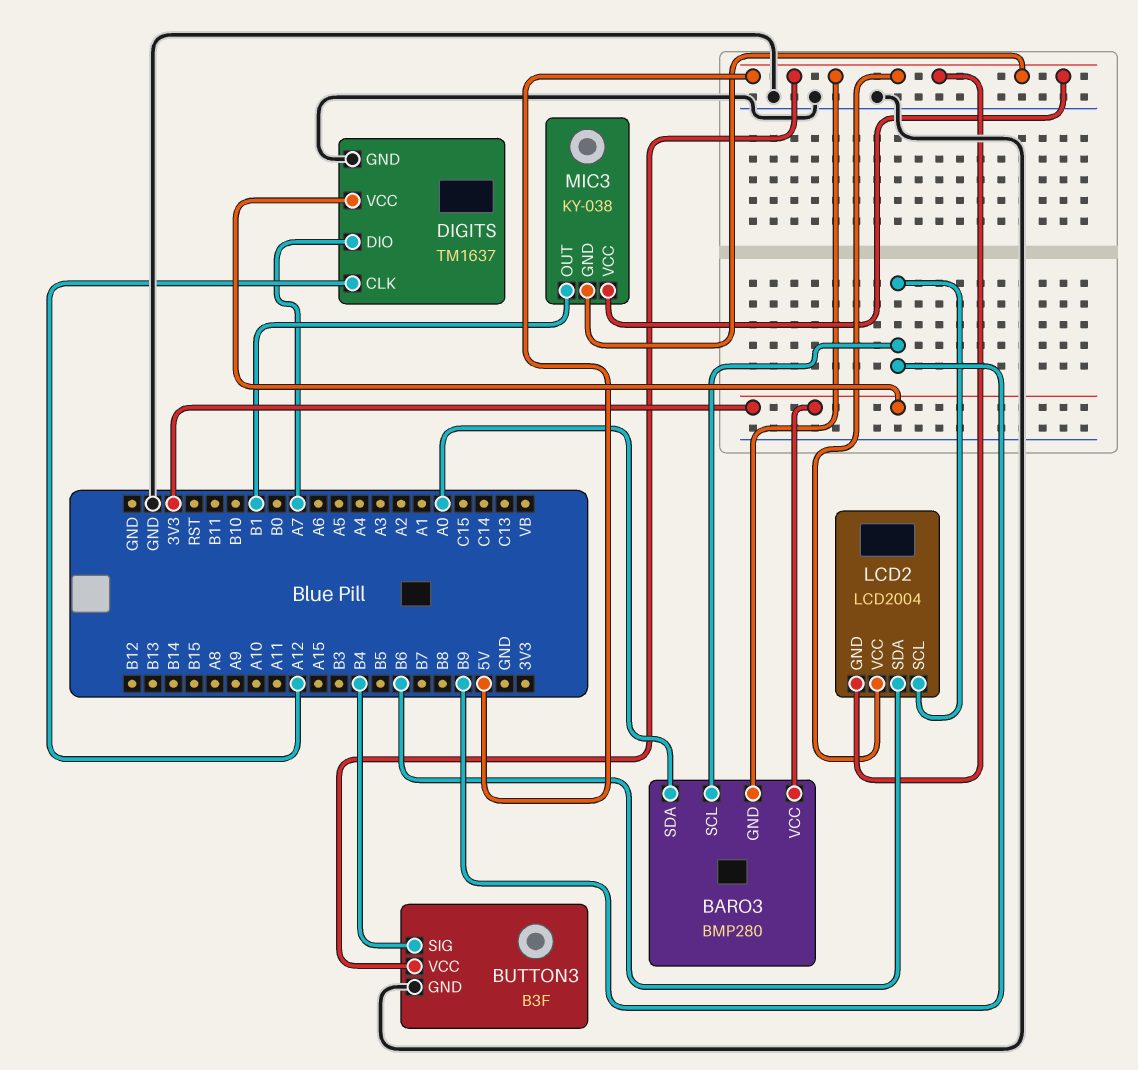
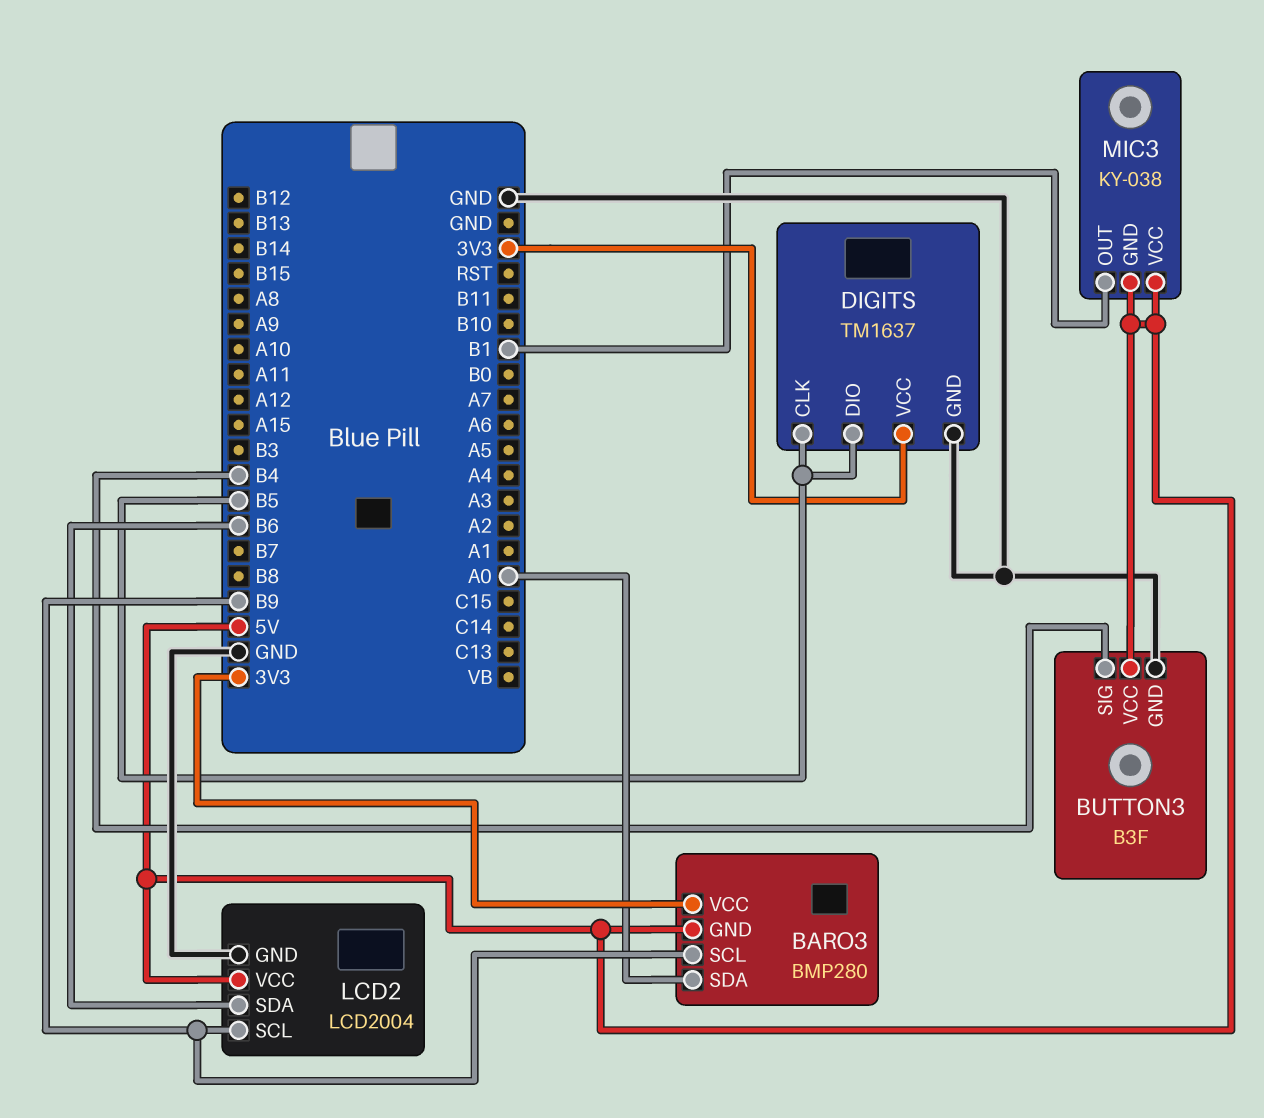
DIGITS pin CLK: A12 -> B5
DIGITS pin DIO: A7 -> B5
LCD2 pin GND: 5V -> GND

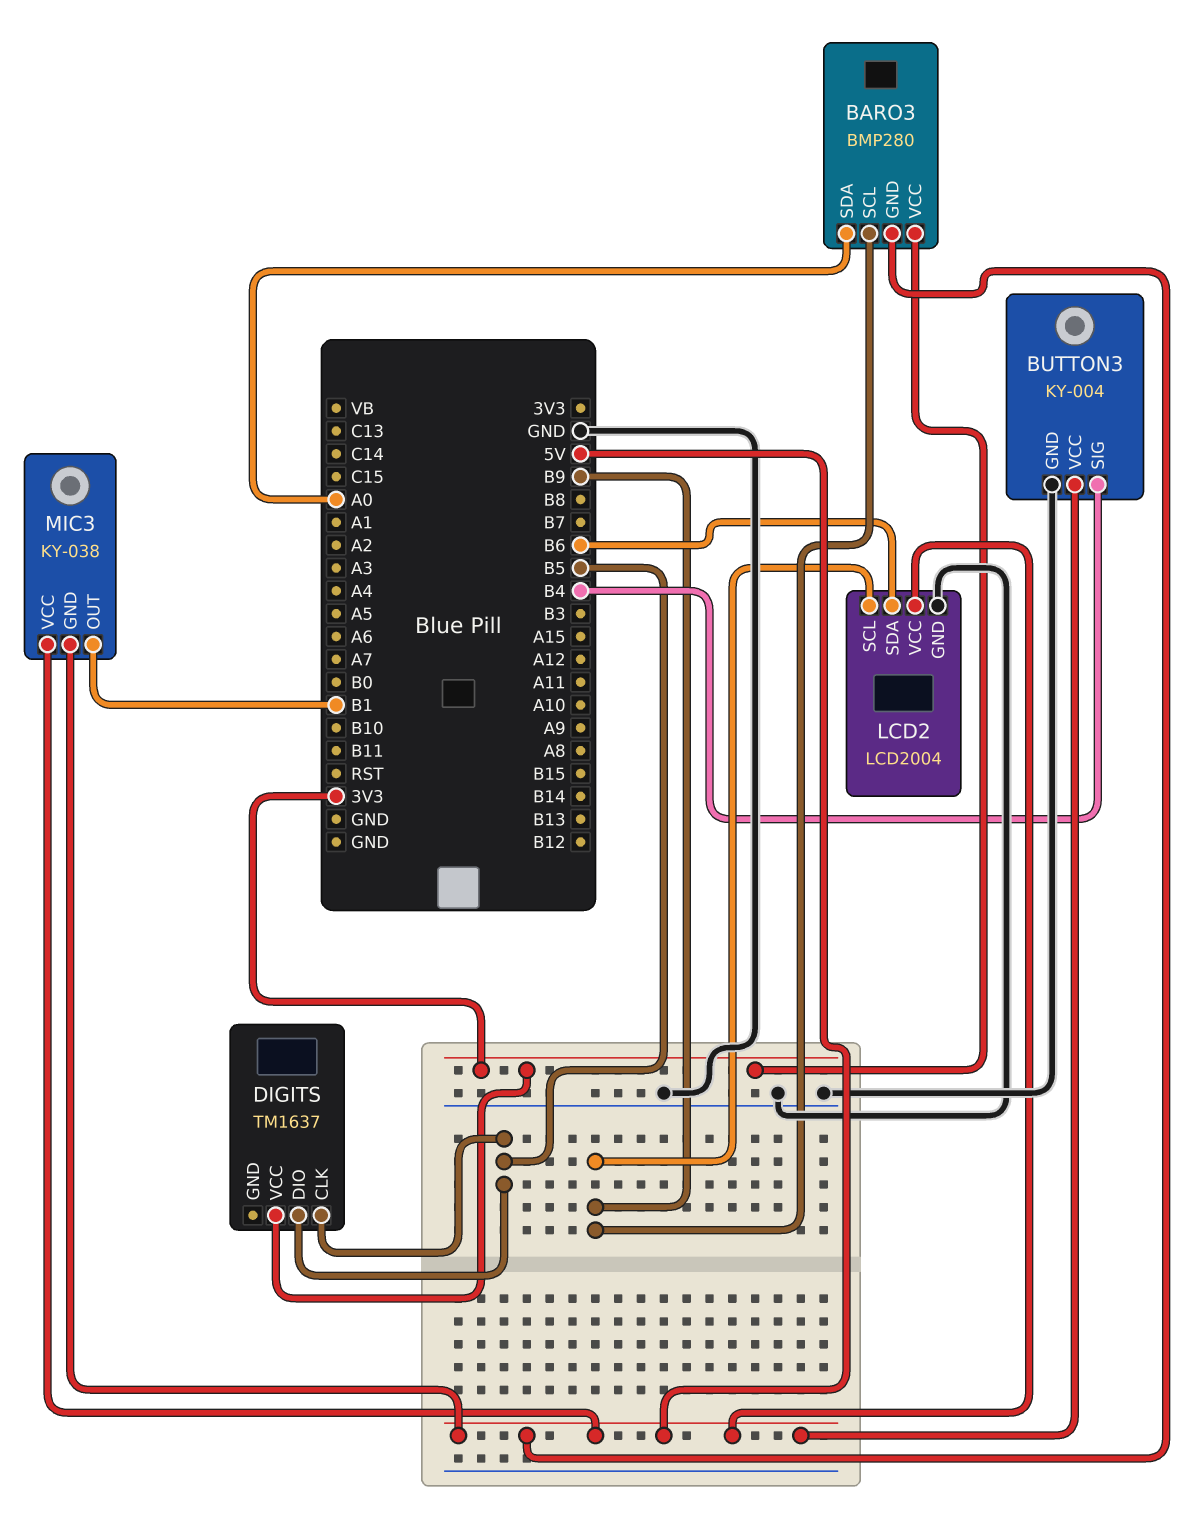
BUTTON3: B3F -> KY-004
DIGITS pin GND: GND -> none

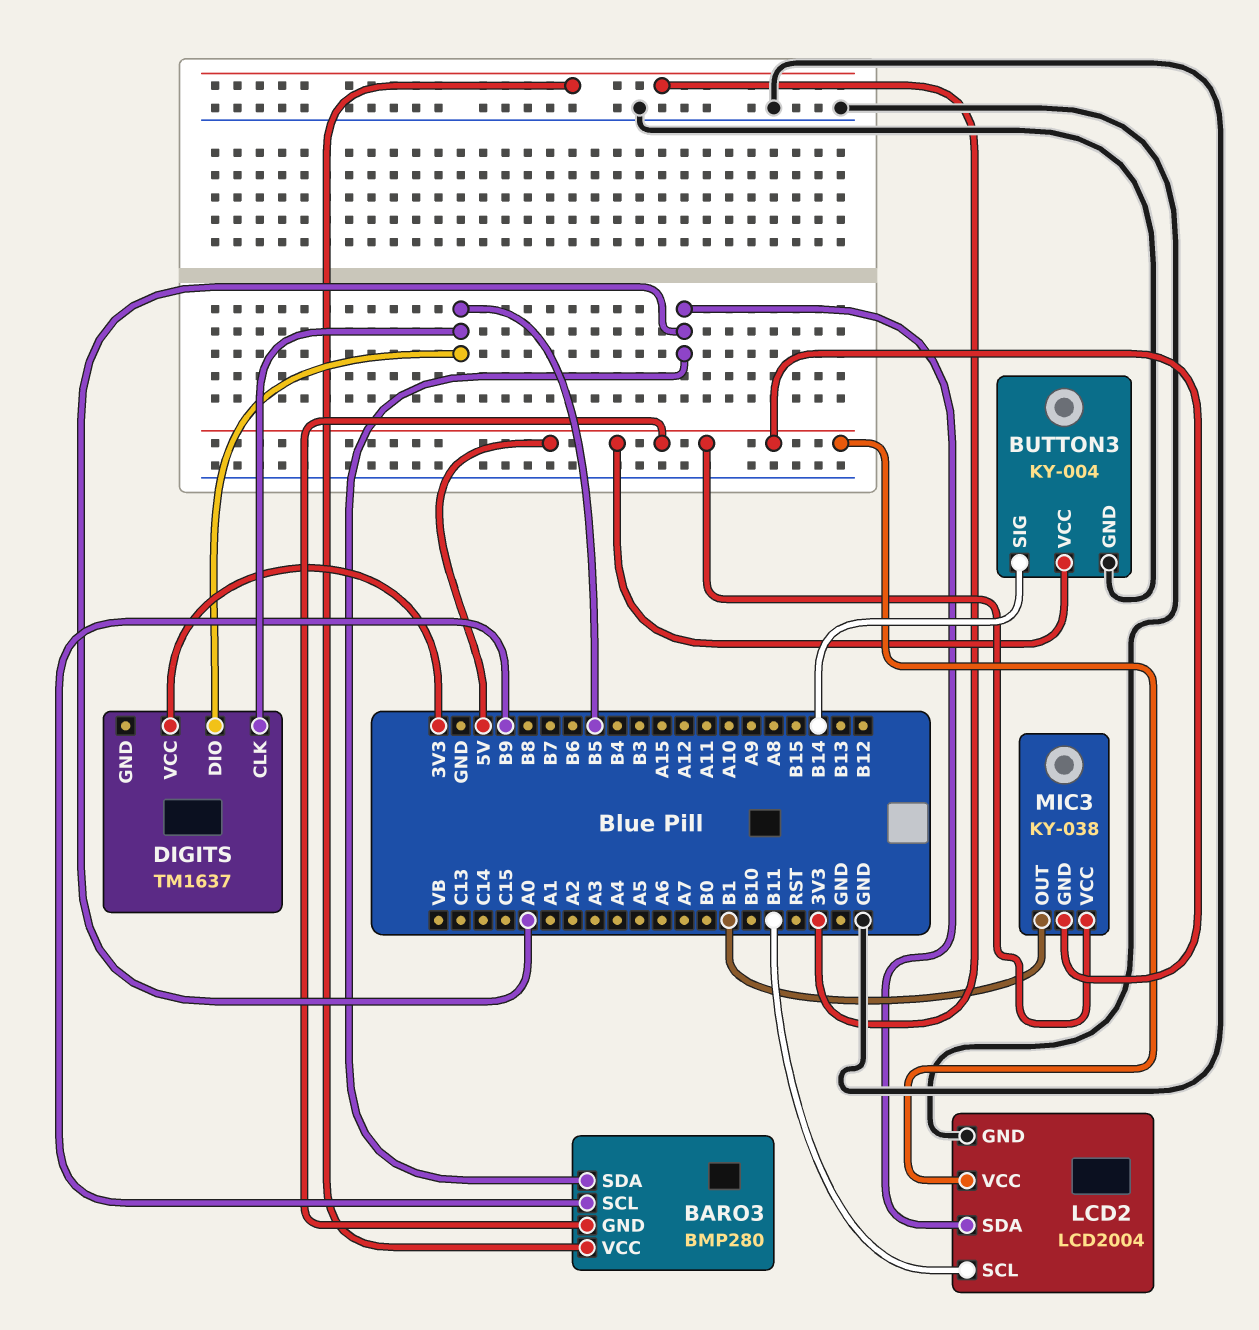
BUTTON3 pin SIG: B4 -> B14
LCD2 pin SCL: B9 -> B11
LCD2 pin SDA: B6 -> A0

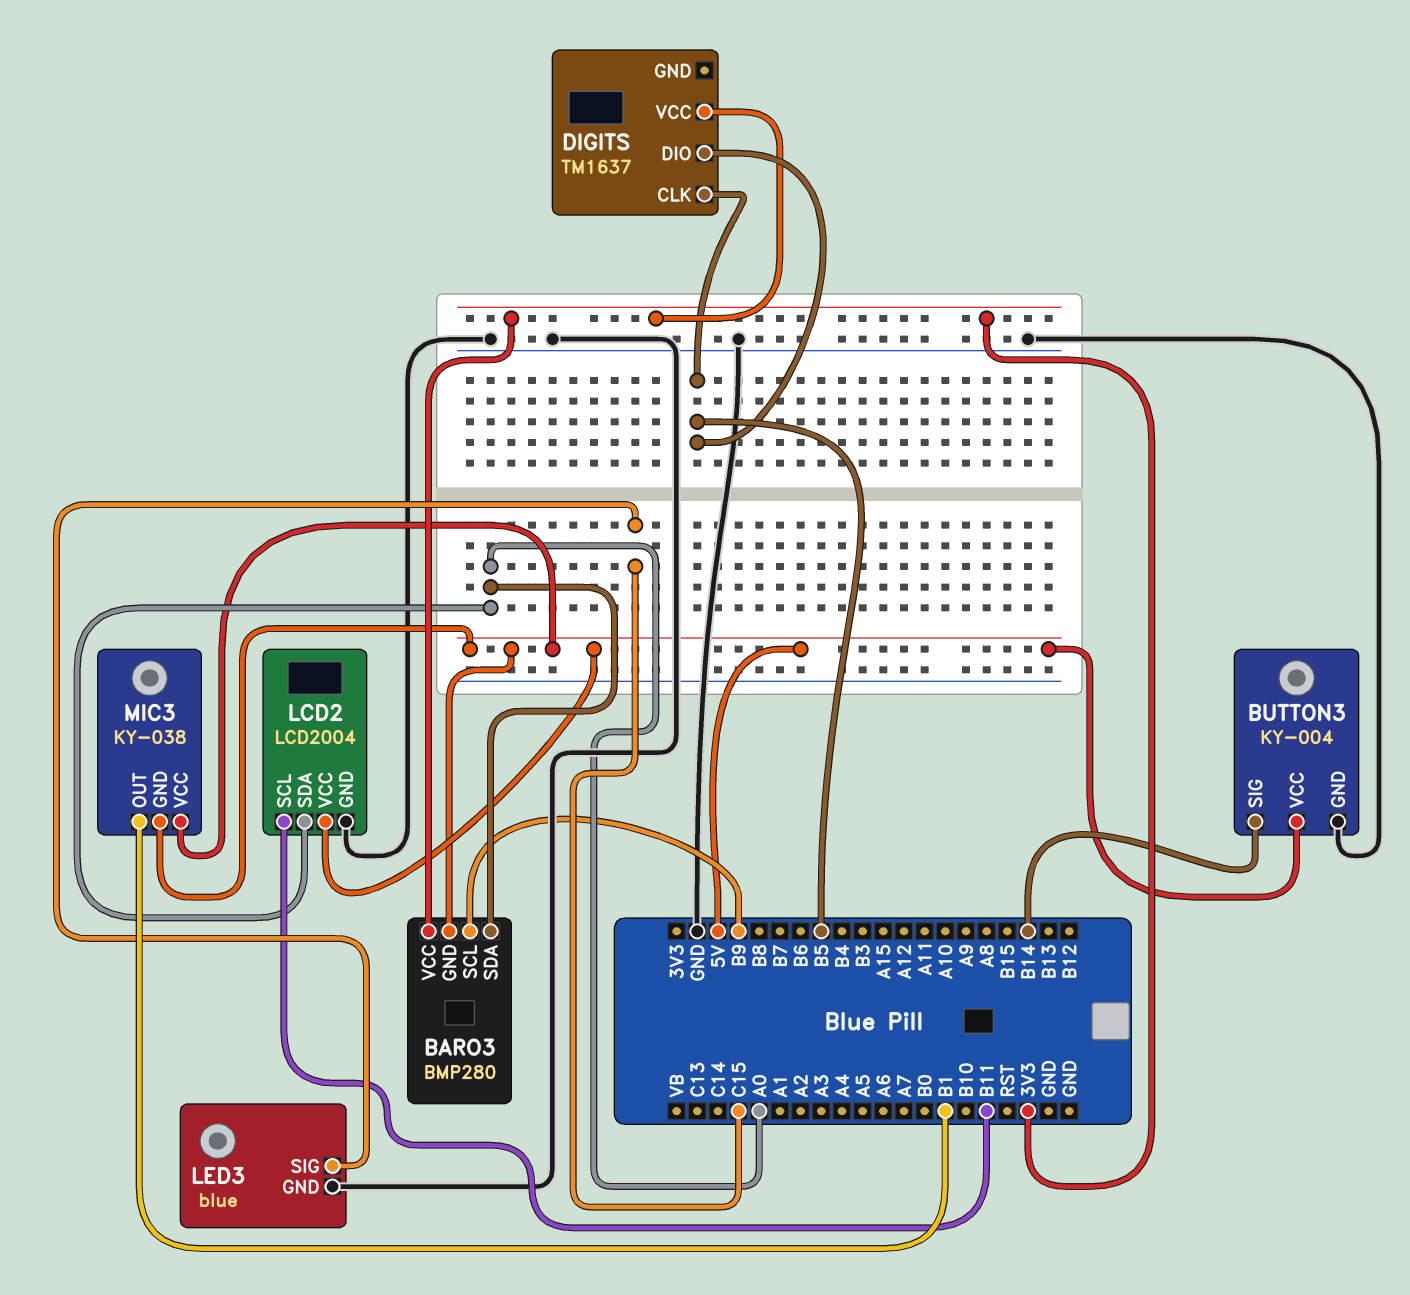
LED3: none -> blue
LED3 pin GND: none -> GND
LED3 pin SIG: none -> C15

